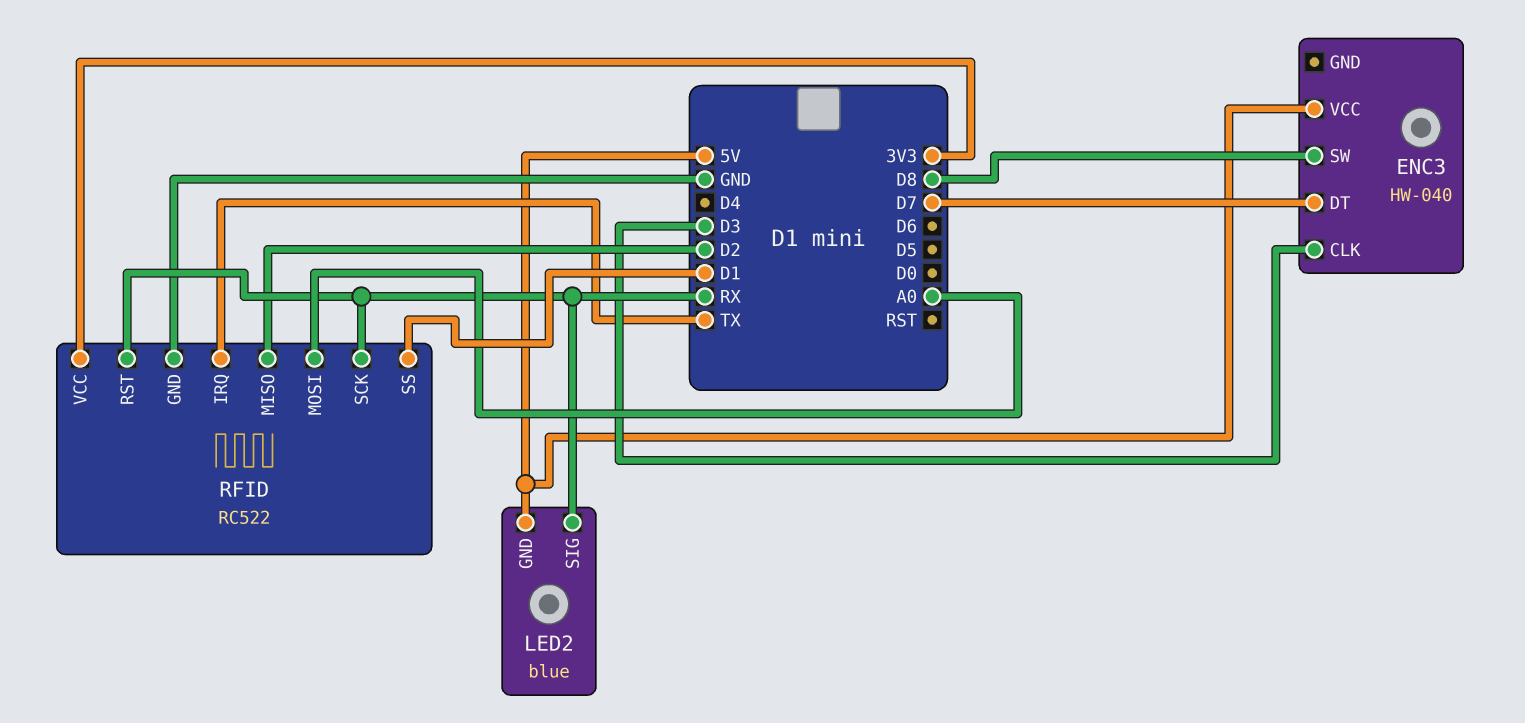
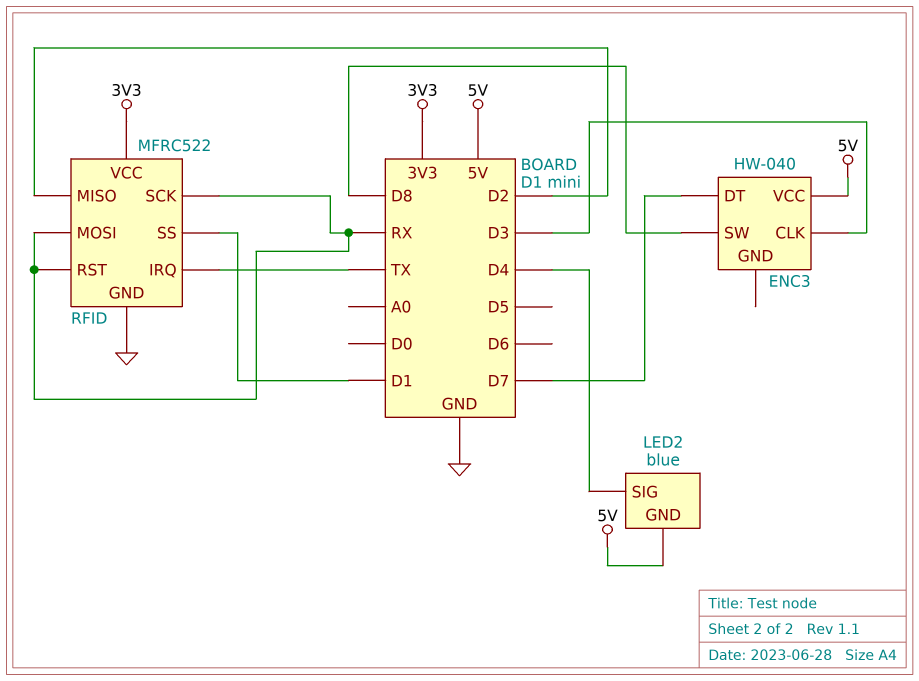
LED2 pin SIG: RX -> D4
RFID: RC522 -> MFRC522
RFID pin MOSI: A0 -> RX

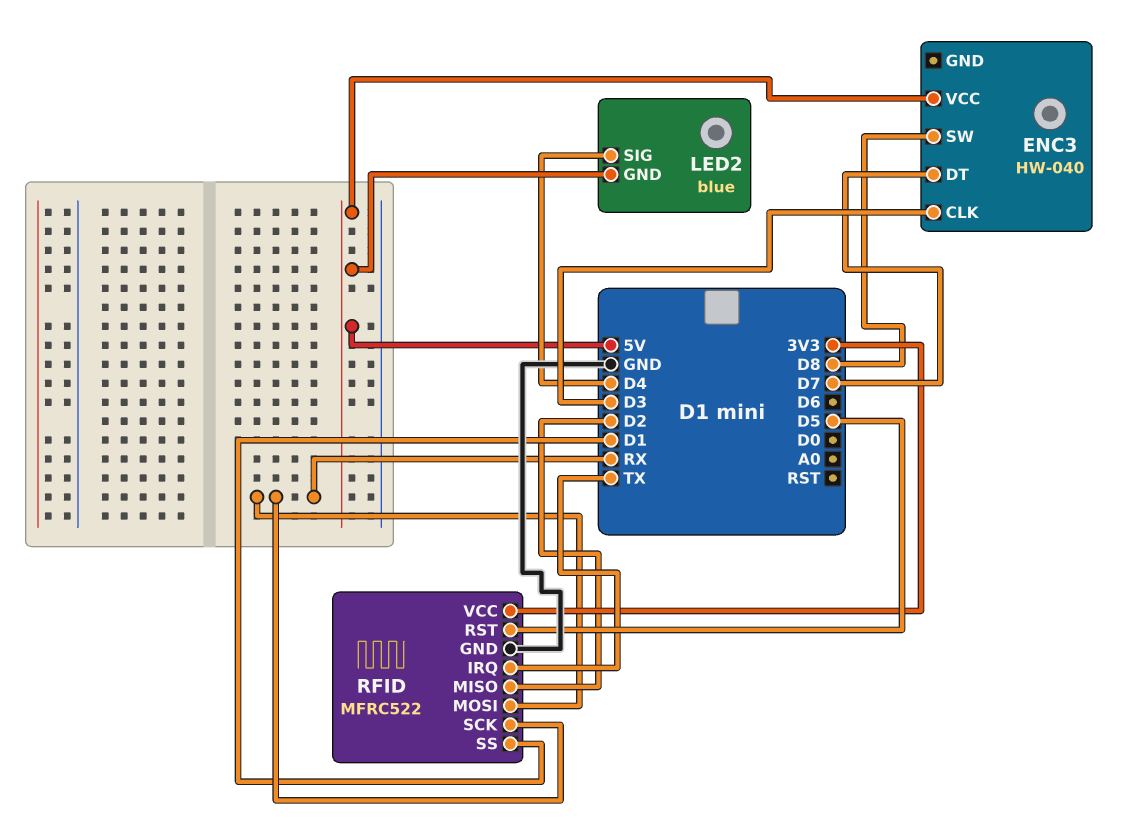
RFID pin RST: RX -> D5

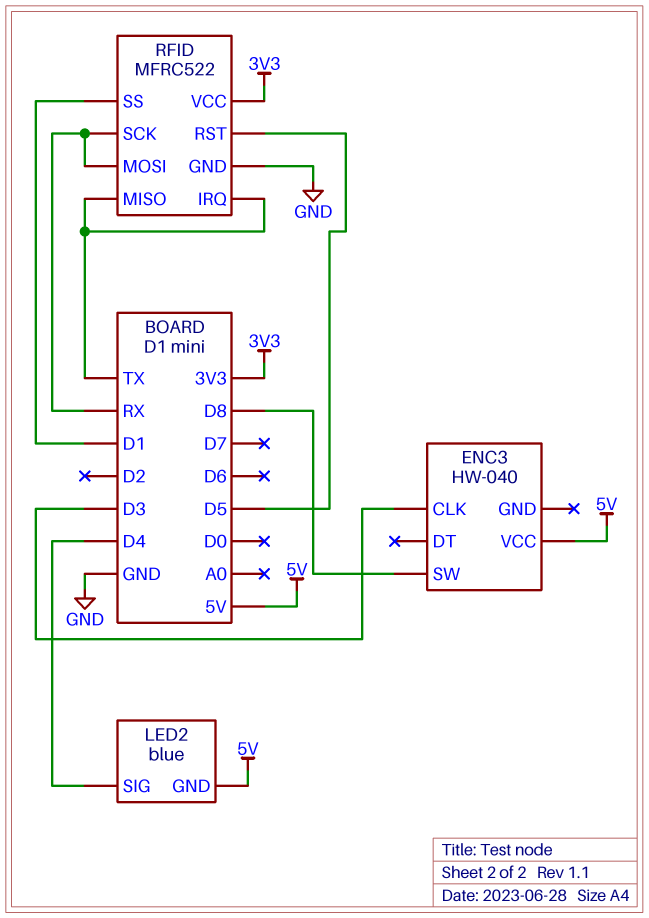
ENC3 pin DT: D7 -> none
RFID pin MISO: D2 -> TX

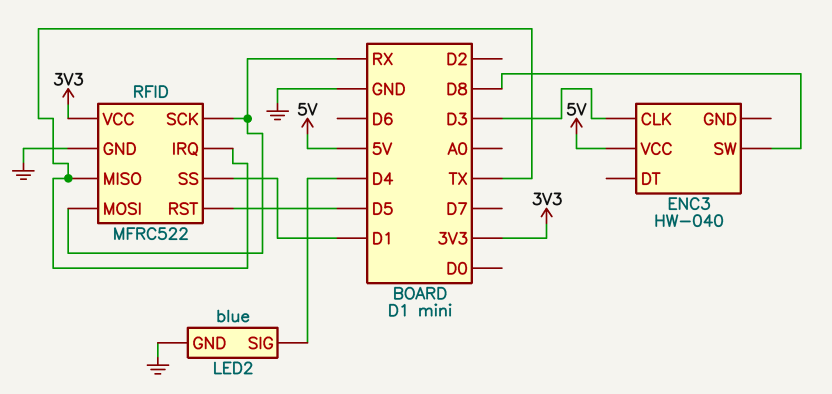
LED2 pin GND: 5V -> GND

